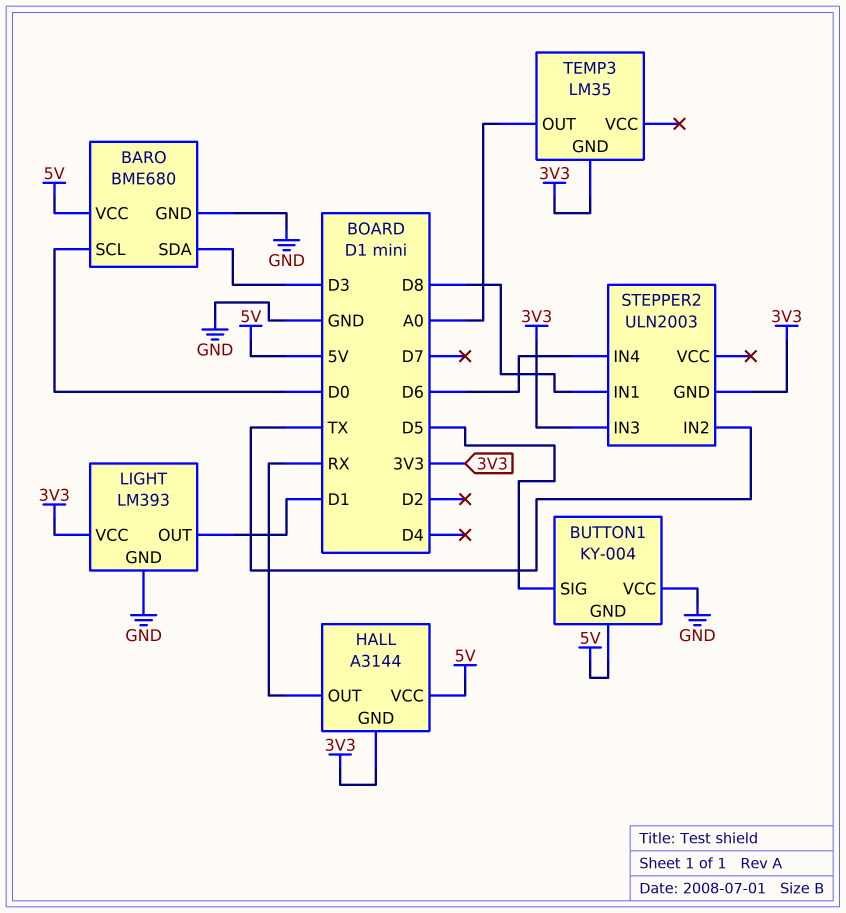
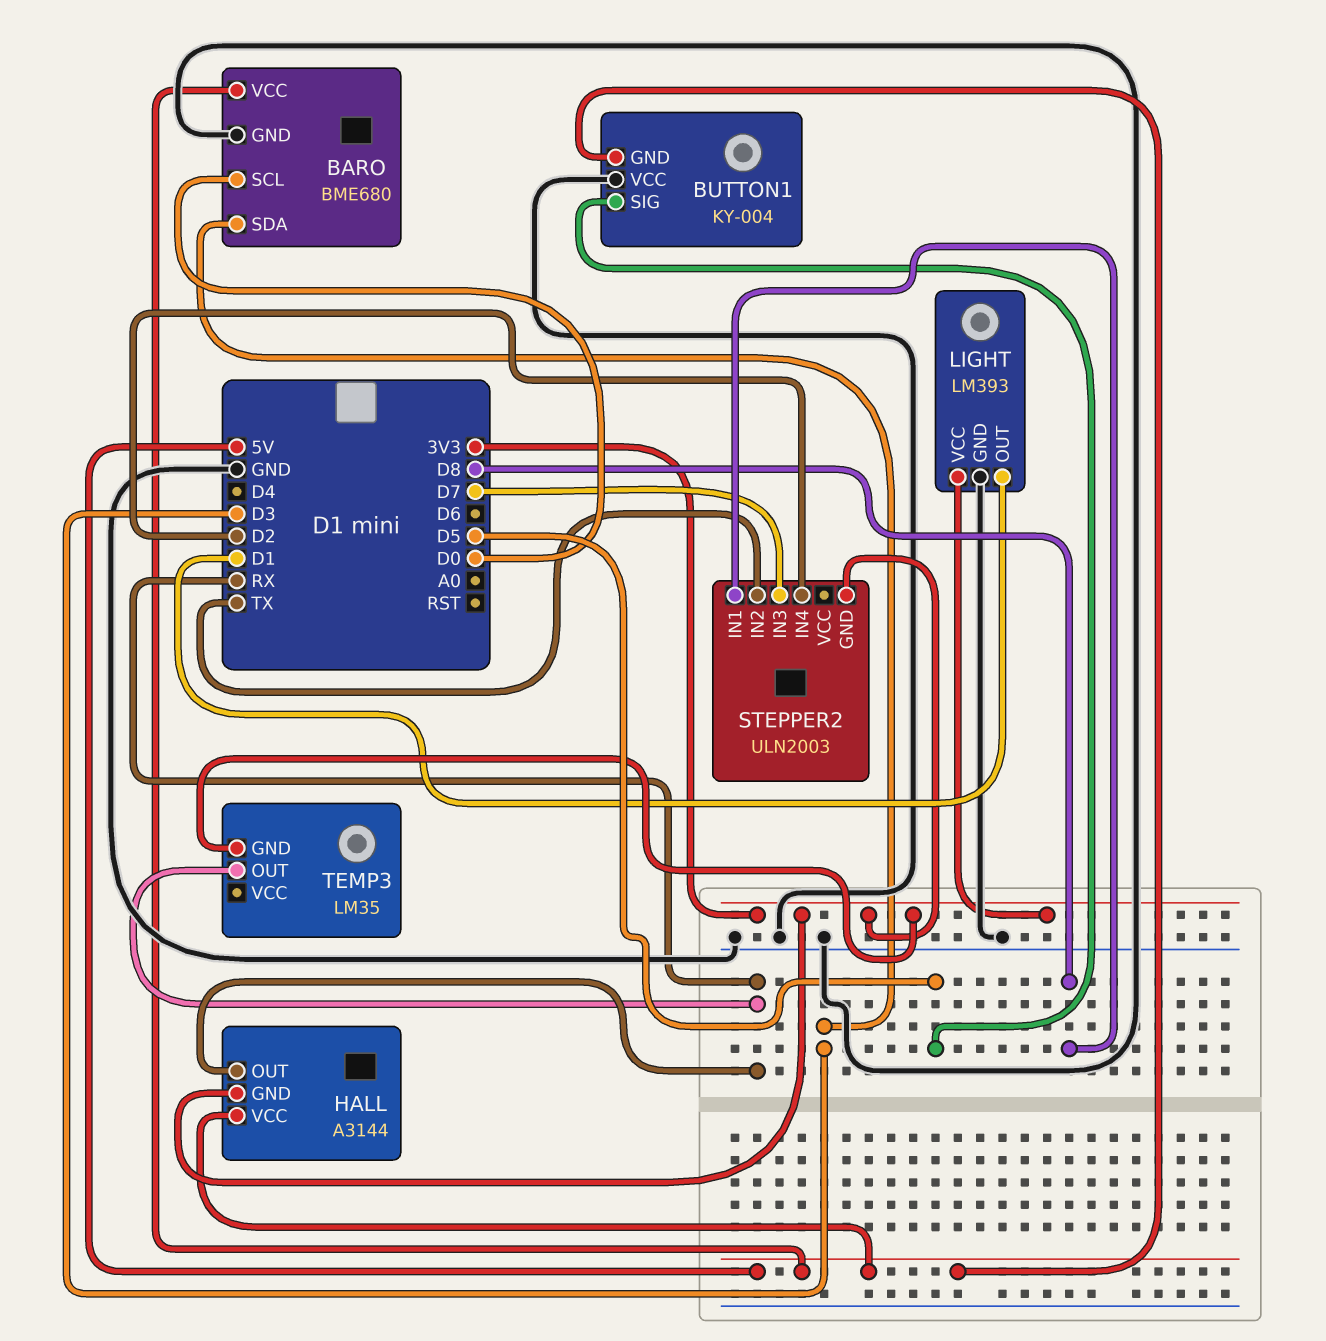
STEPPER2 pin IN3: 3V3 -> D7
STEPPER2 pin IN4: D6 -> D2
TEMP3 pin OUT: A0 -> RX

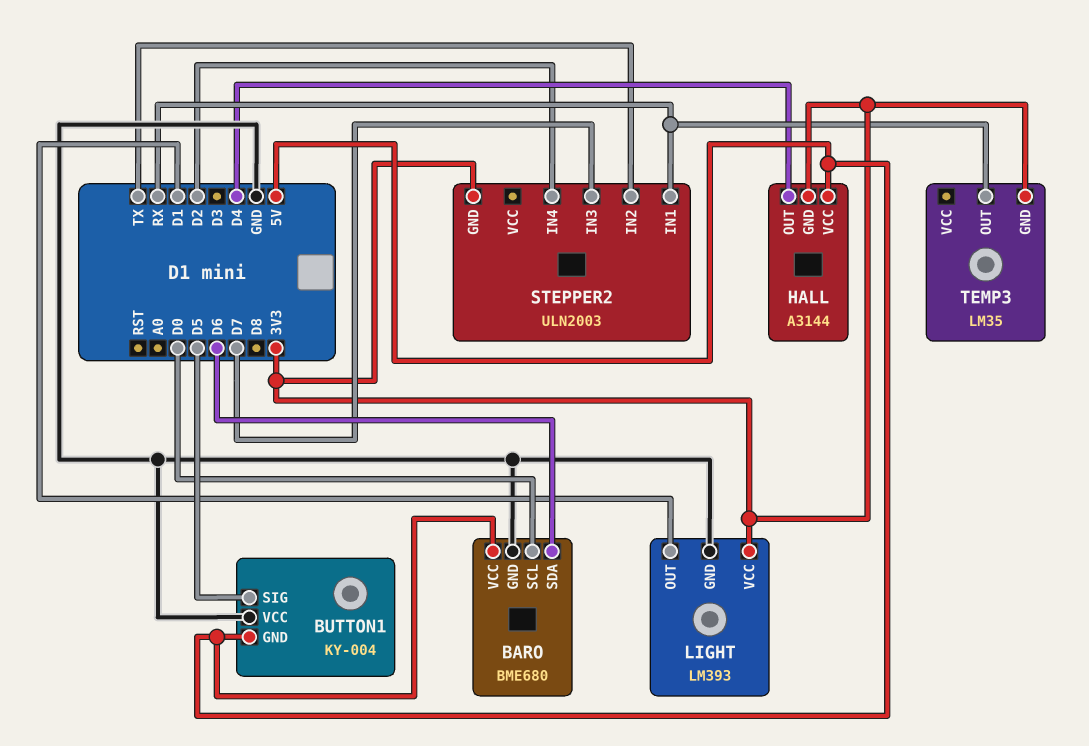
BARO pin SDA: D3 -> D6
HALL pin OUT: RX -> D4
STEPPER2 pin IN1: D8 -> RX

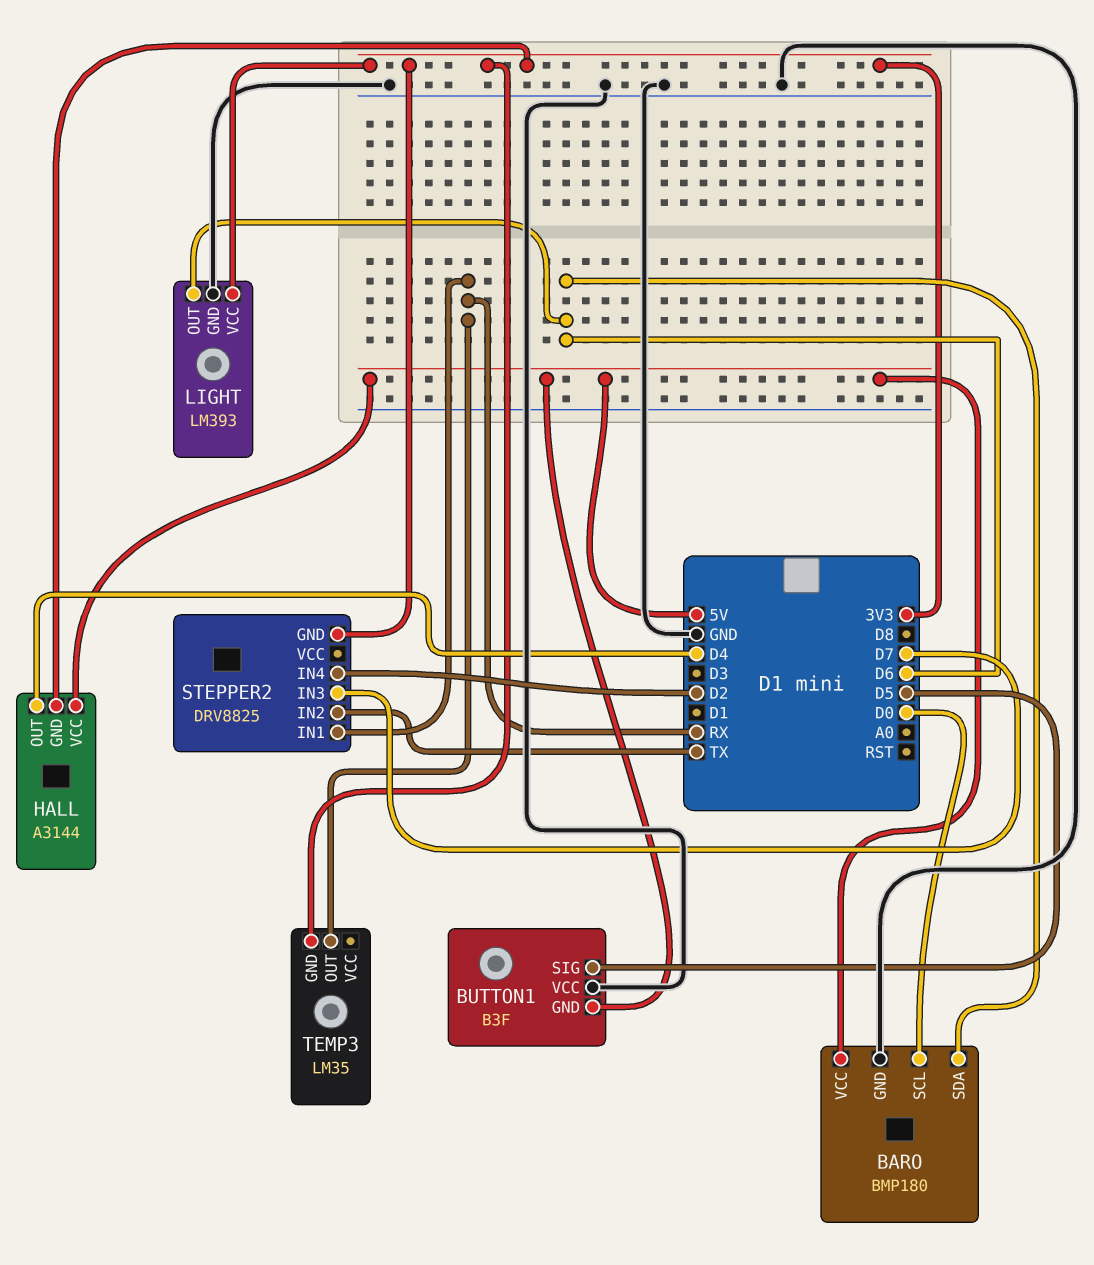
BARO: BME680 -> BMP180
BUTTON1: KY-004 -> B3F
LIGHT pin OUT: D1 -> D6
STEPPER2: ULN2003 -> DRV8825

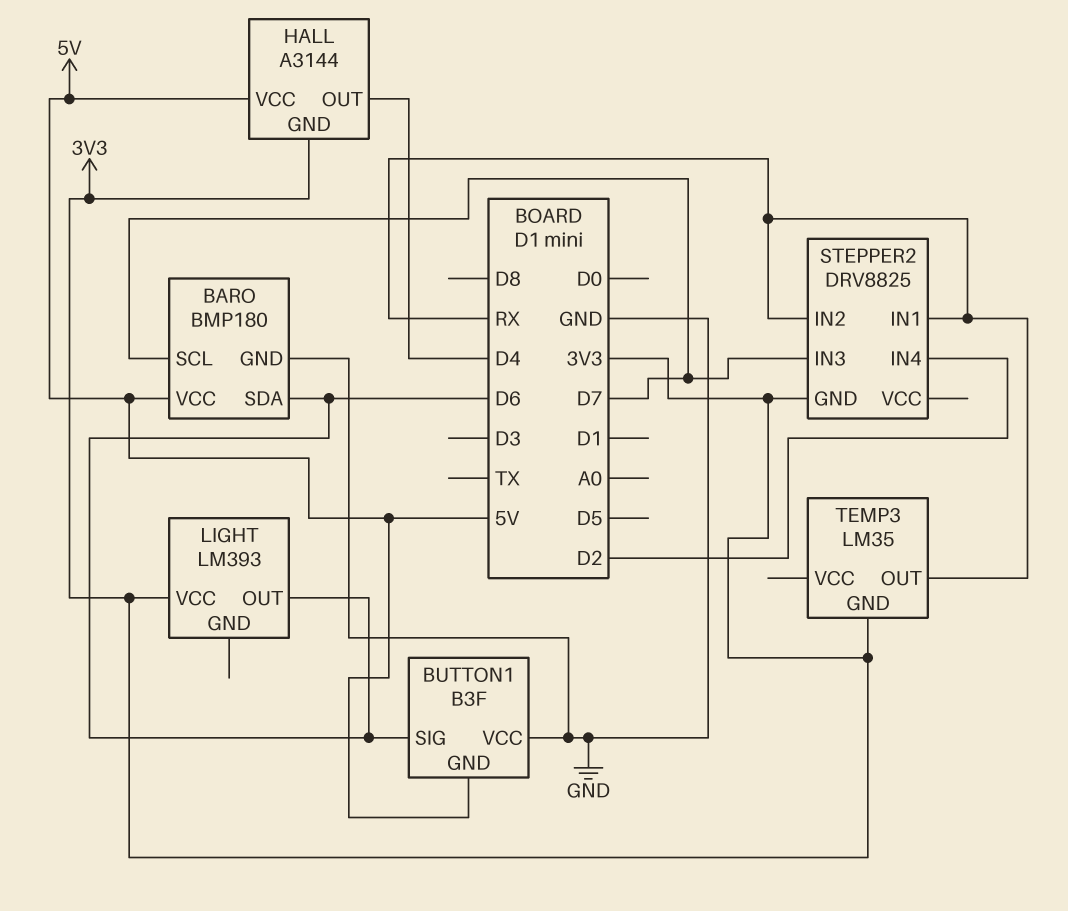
BARO pin SCL: D0 -> D7
BUTTON1 pin SIG: D5 -> D6
LIGHT pin GND: GND -> none
STEPPER2 pin IN2: TX -> RX

